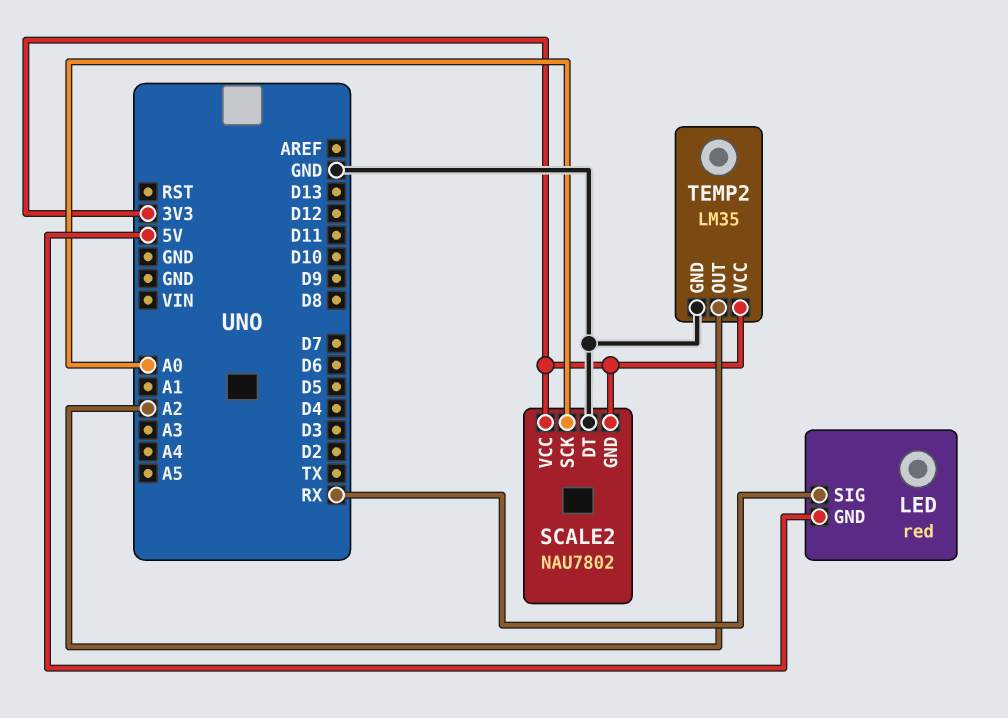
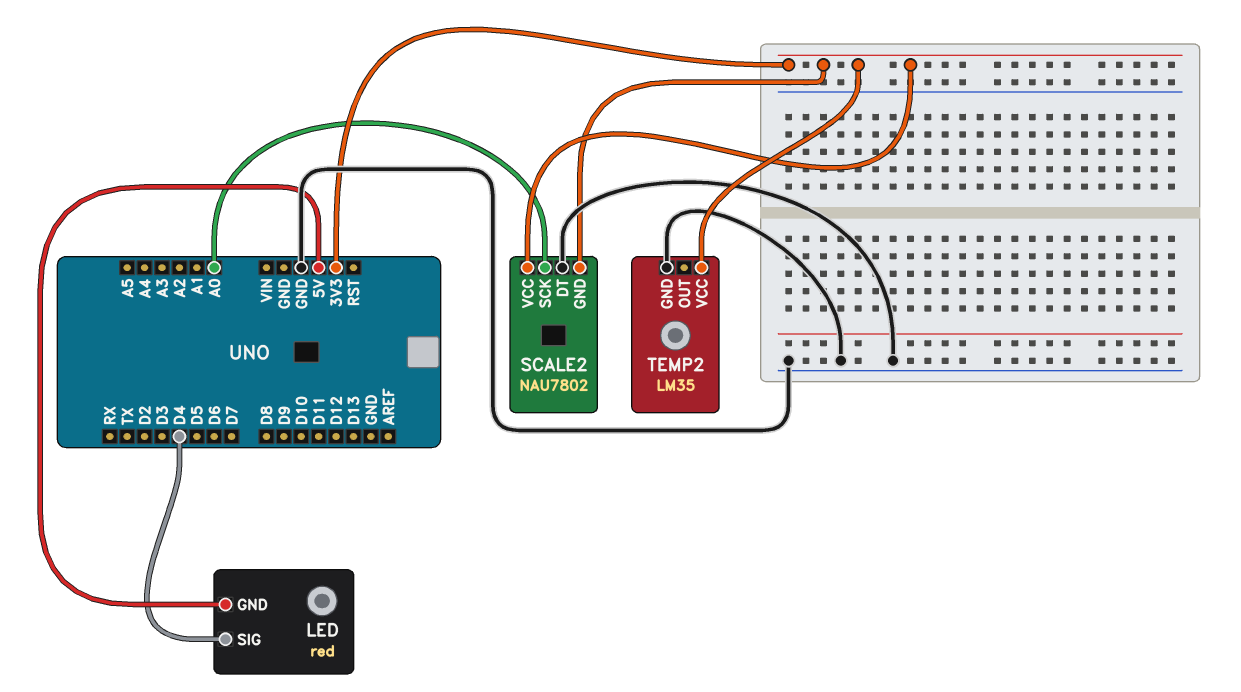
LED pin SIG: RX -> D4
TEMP2 pin OUT: A2 -> none

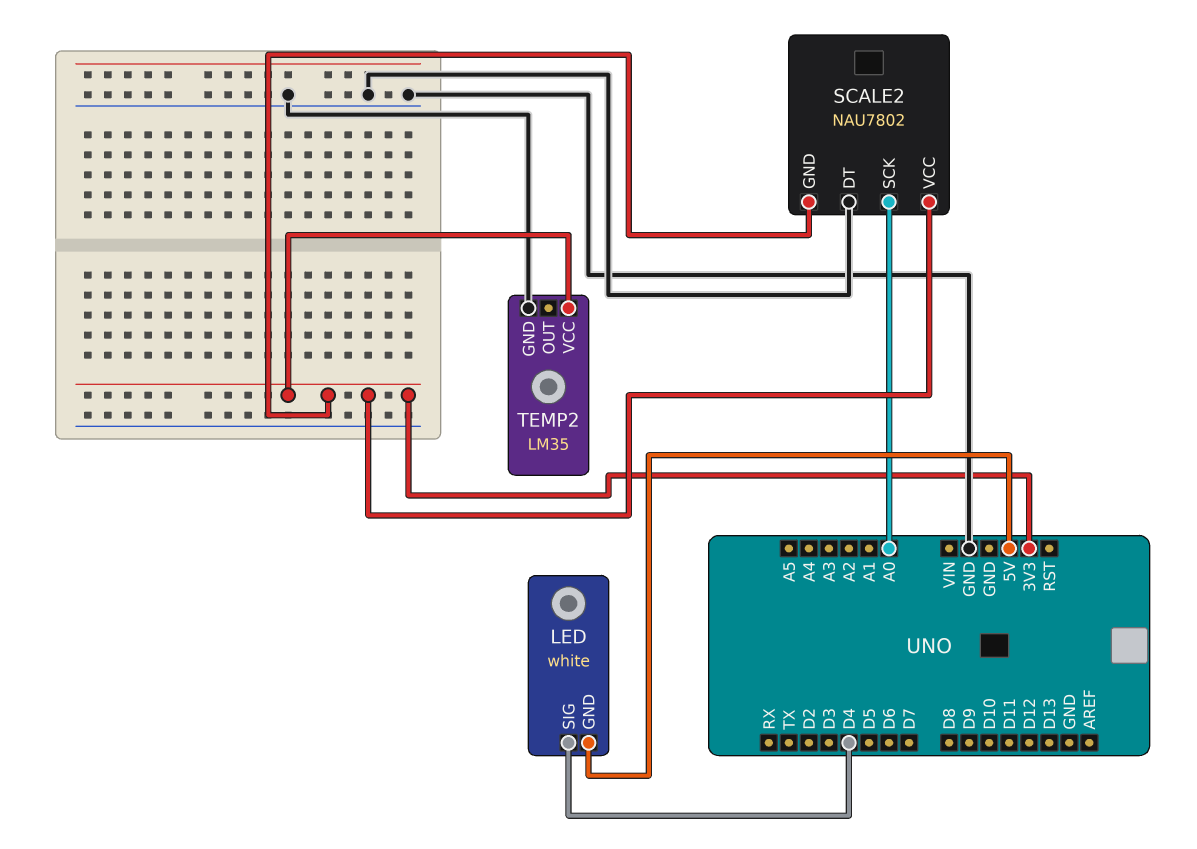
LED: red -> white

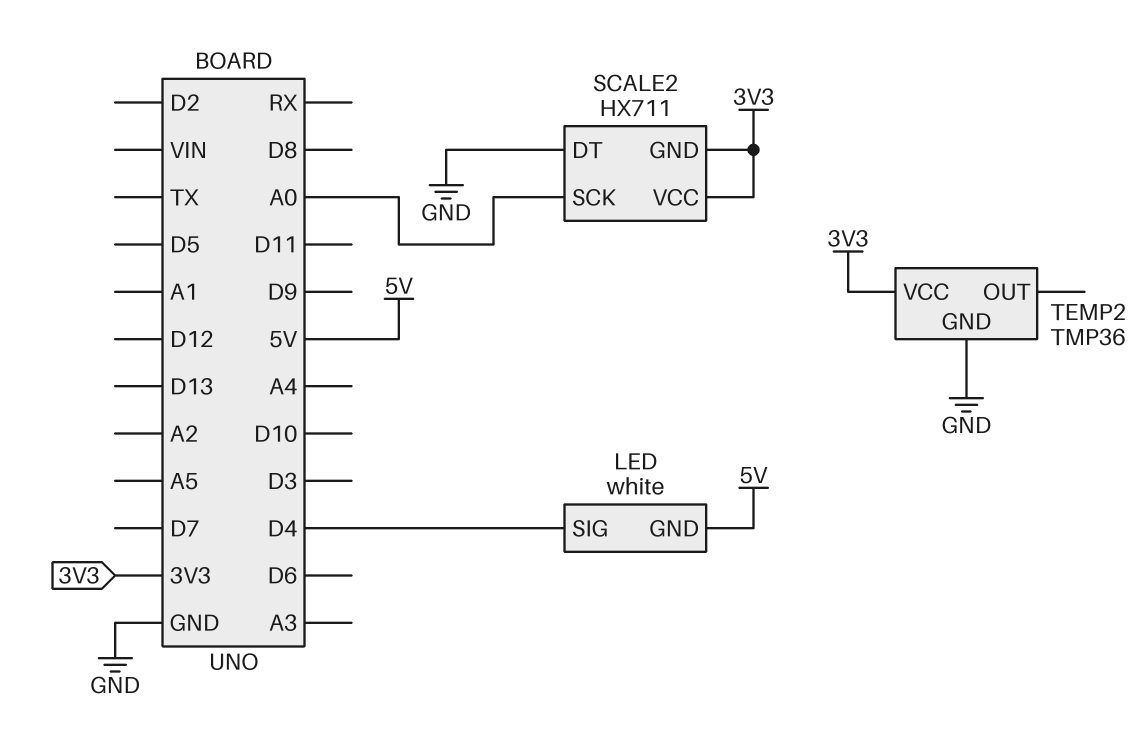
SCALE2: NAU7802 -> HX711
TEMP2: LM35 -> TMP36

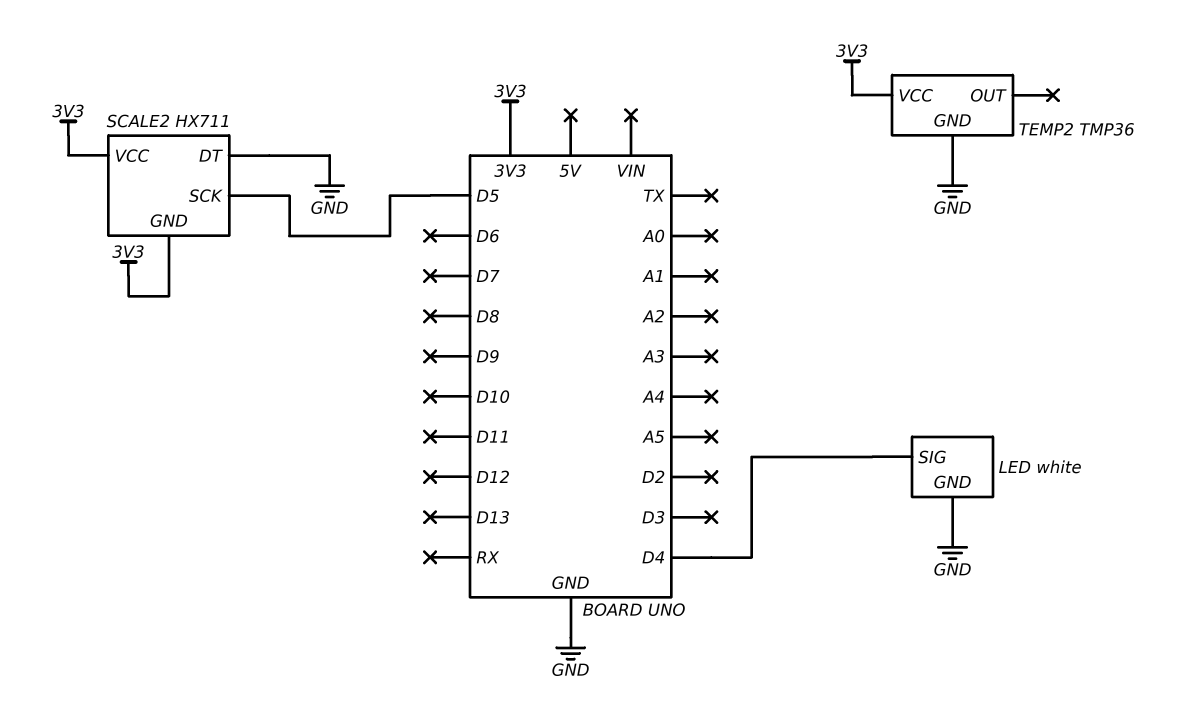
LED pin GND: 5V -> GND
SCALE2 pin SCK: A0 -> D5

